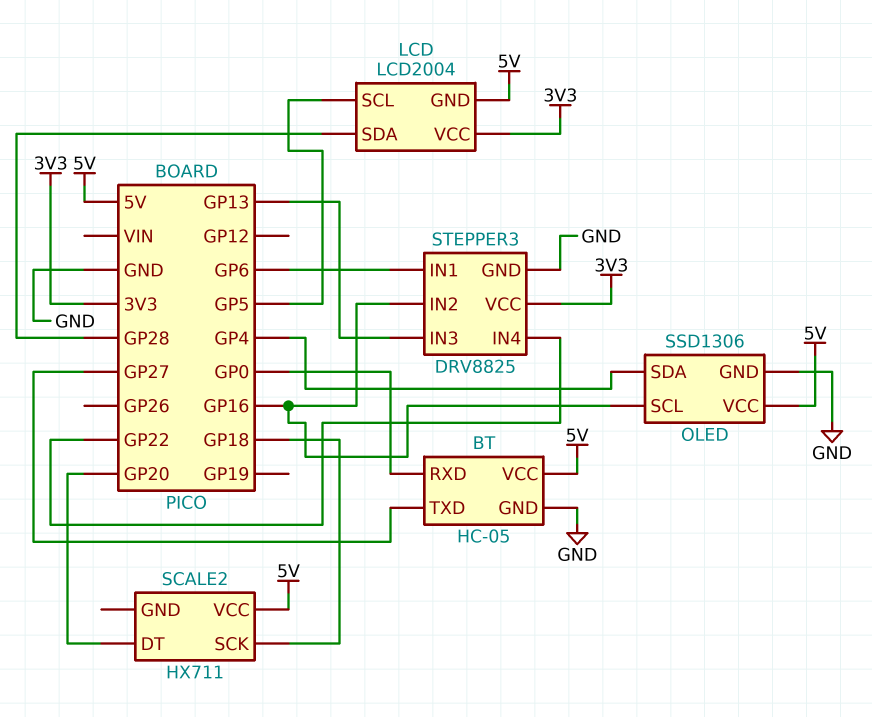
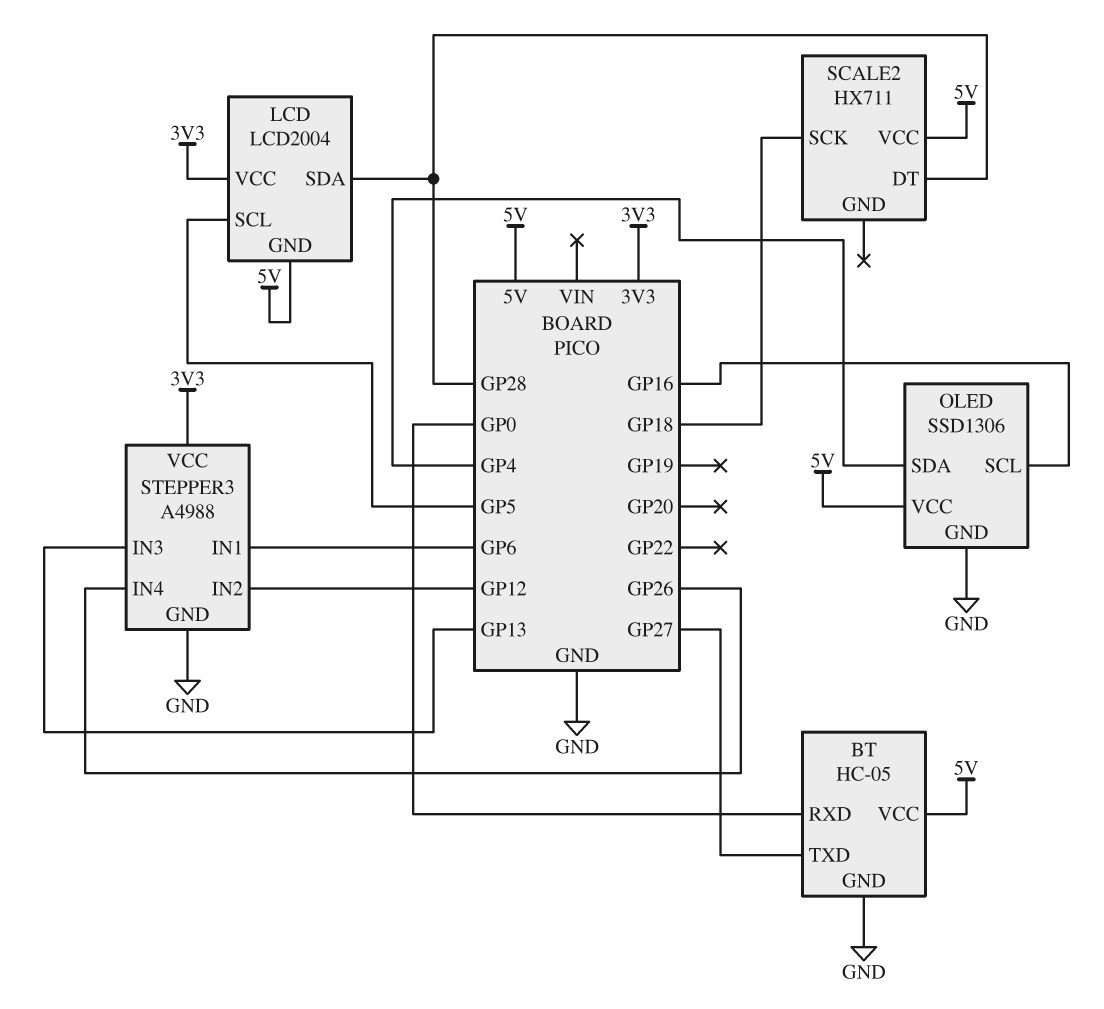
SCALE2 pin DT: GP20 -> GP28
STEPPER3: DRV8825 -> A4988
STEPPER3 pin IN2: GP16 -> GP12
STEPPER3 pin IN4: GP22 -> GP26

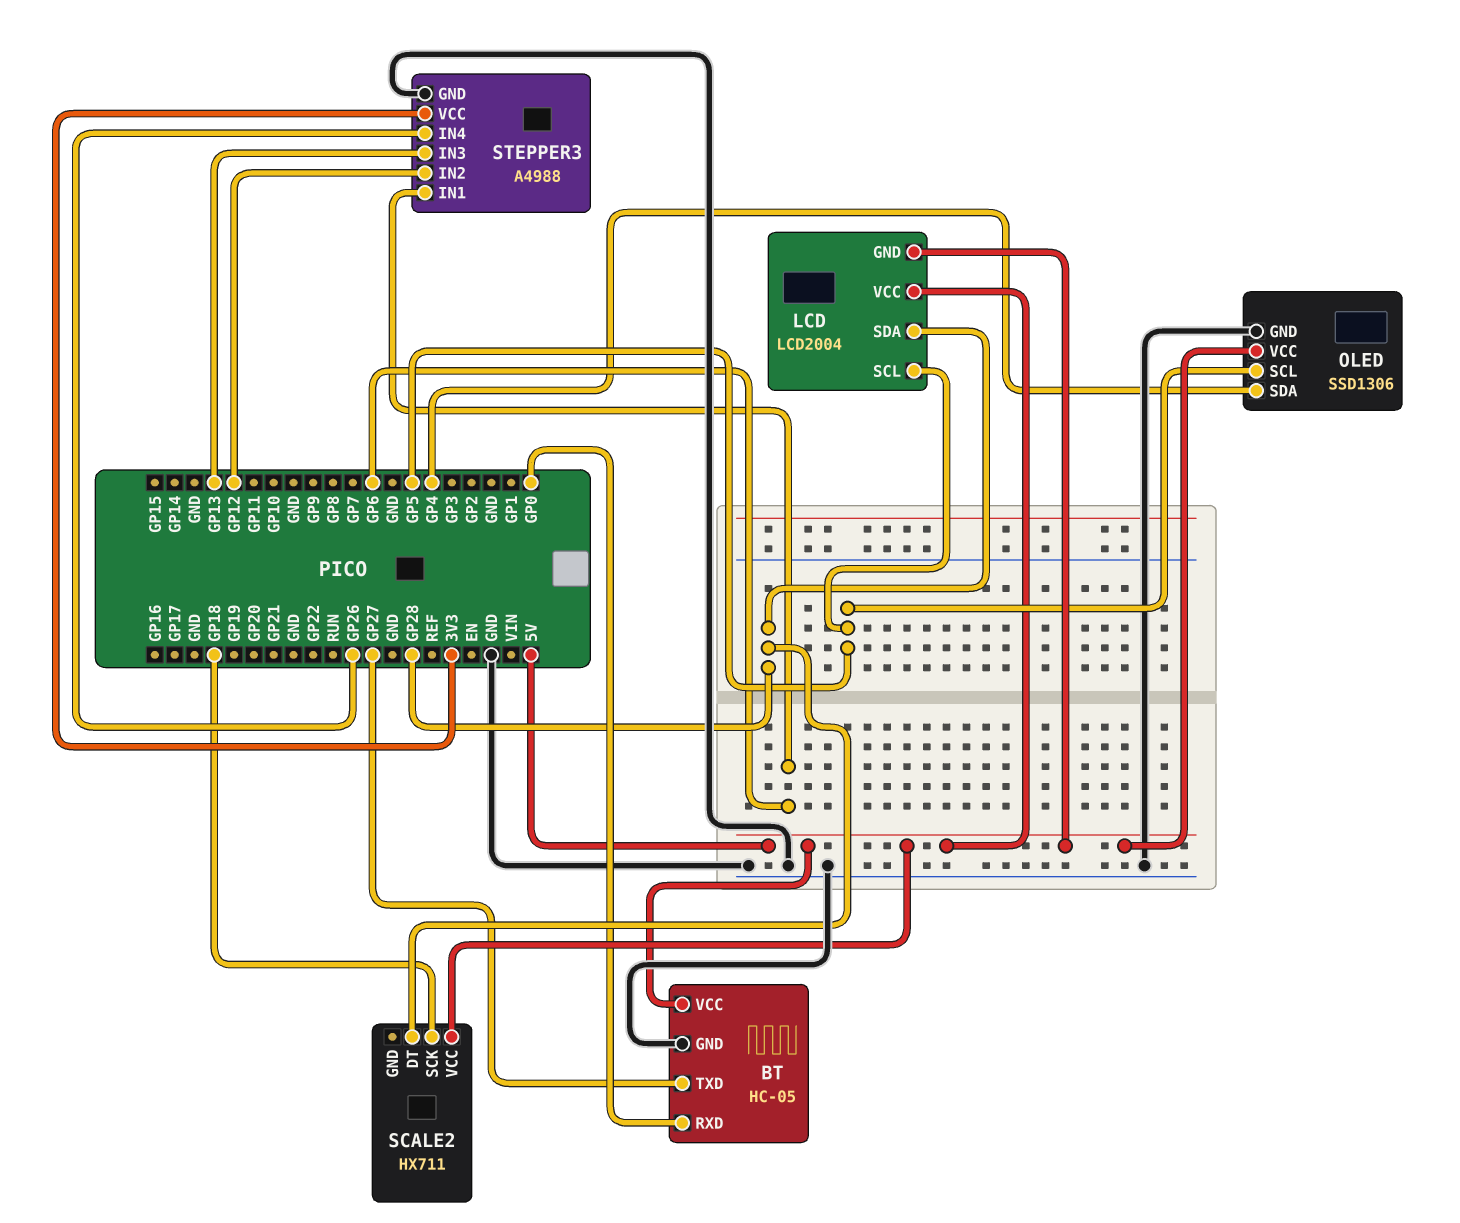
LCD pin VCC: 3V3 -> 5V
OLED pin SCL: GP16 -> GP5

